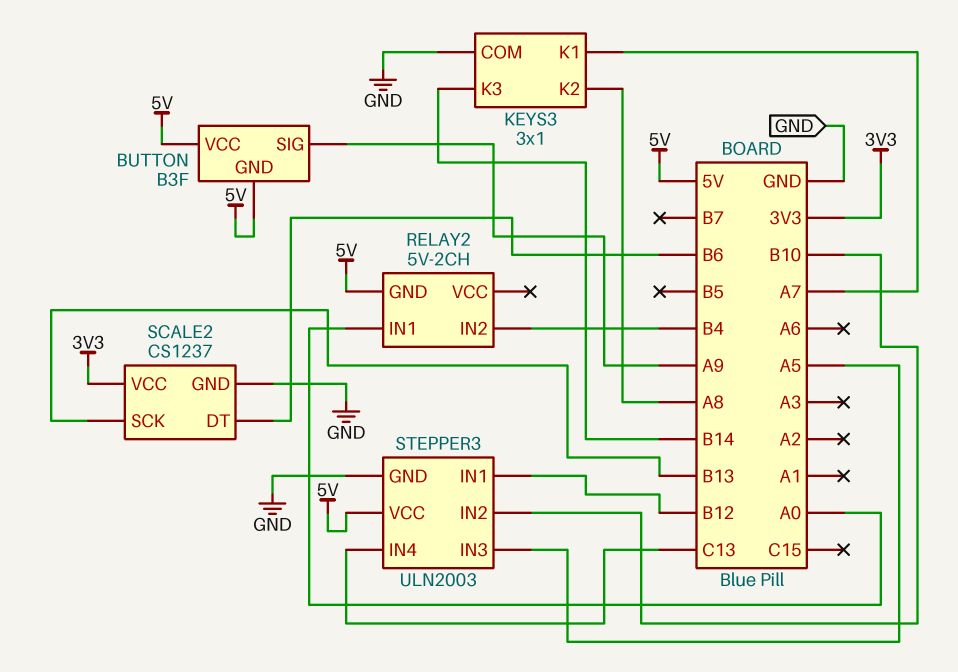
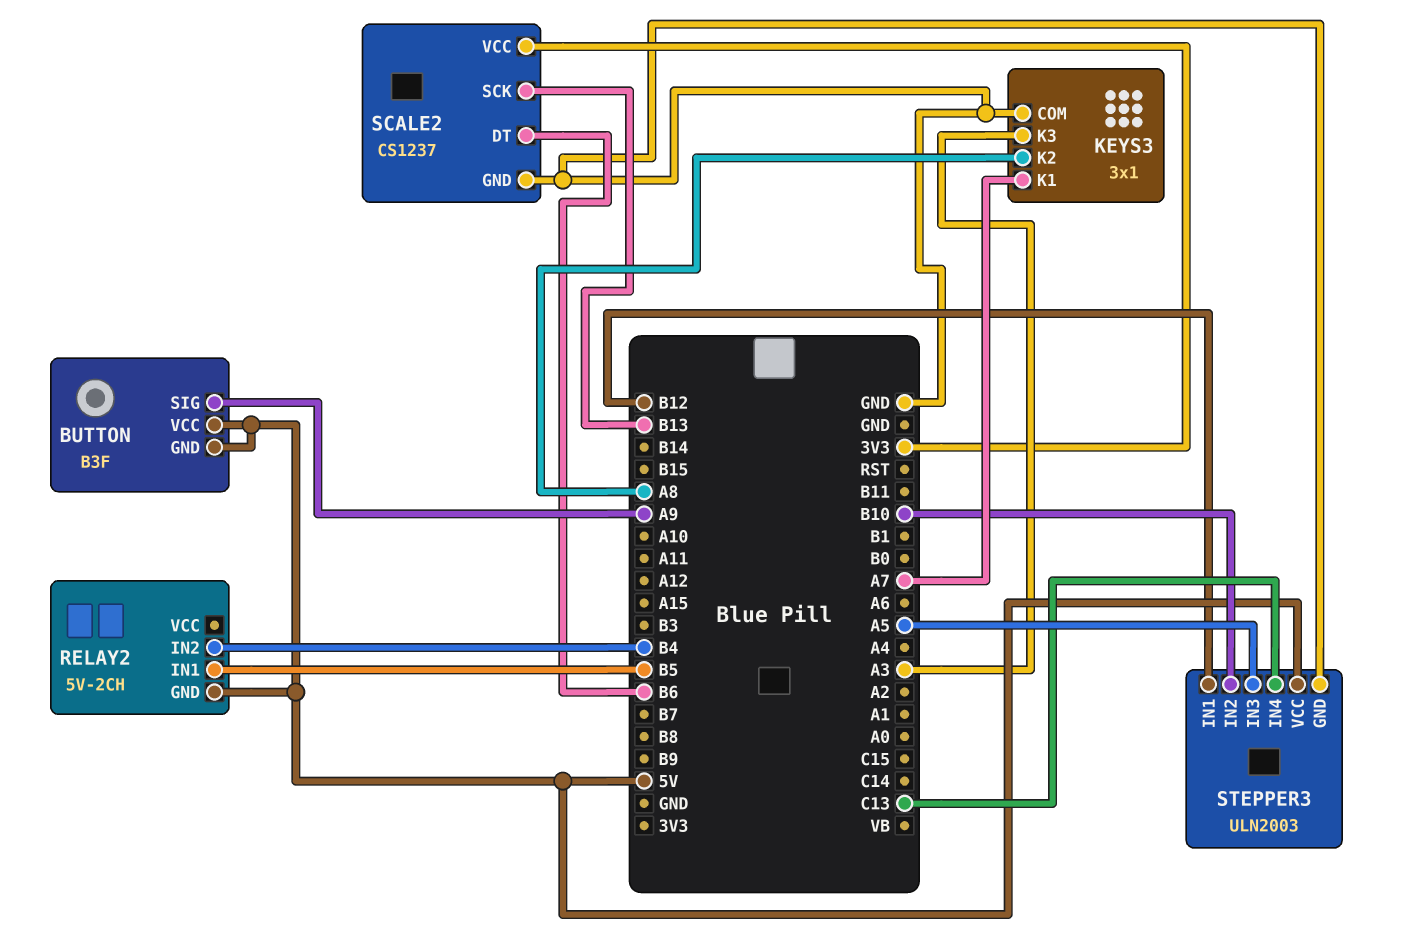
KEYS3 pin K3: B14 -> A3
RELAY2 pin IN1: A0 -> B5

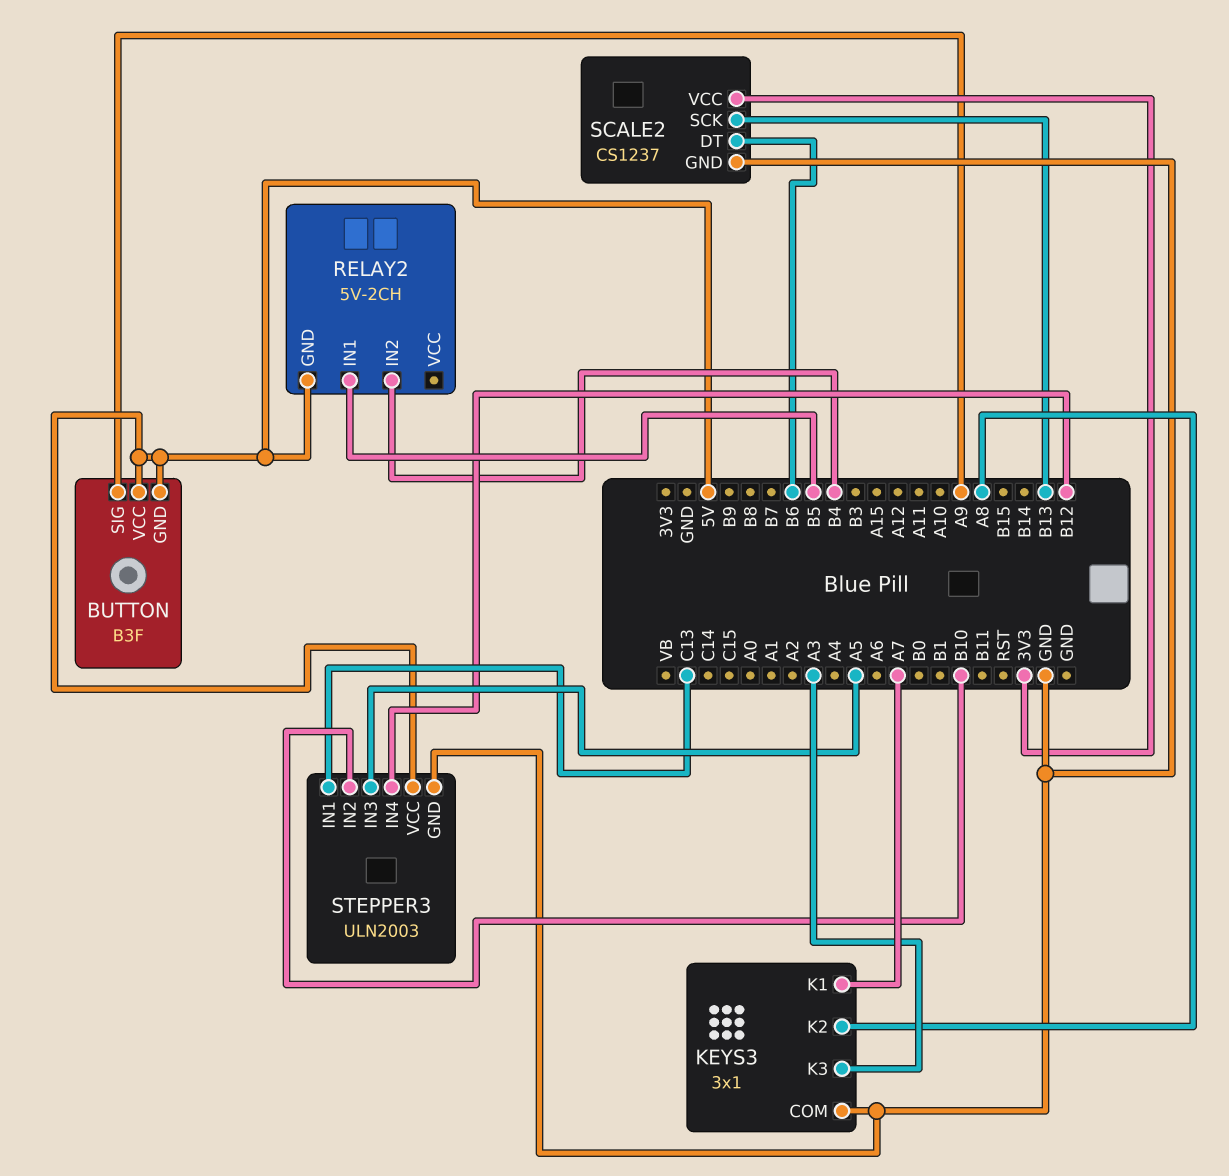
STEPPER3 pin IN1: B12 -> C13
STEPPER3 pin IN4: C13 -> B12

